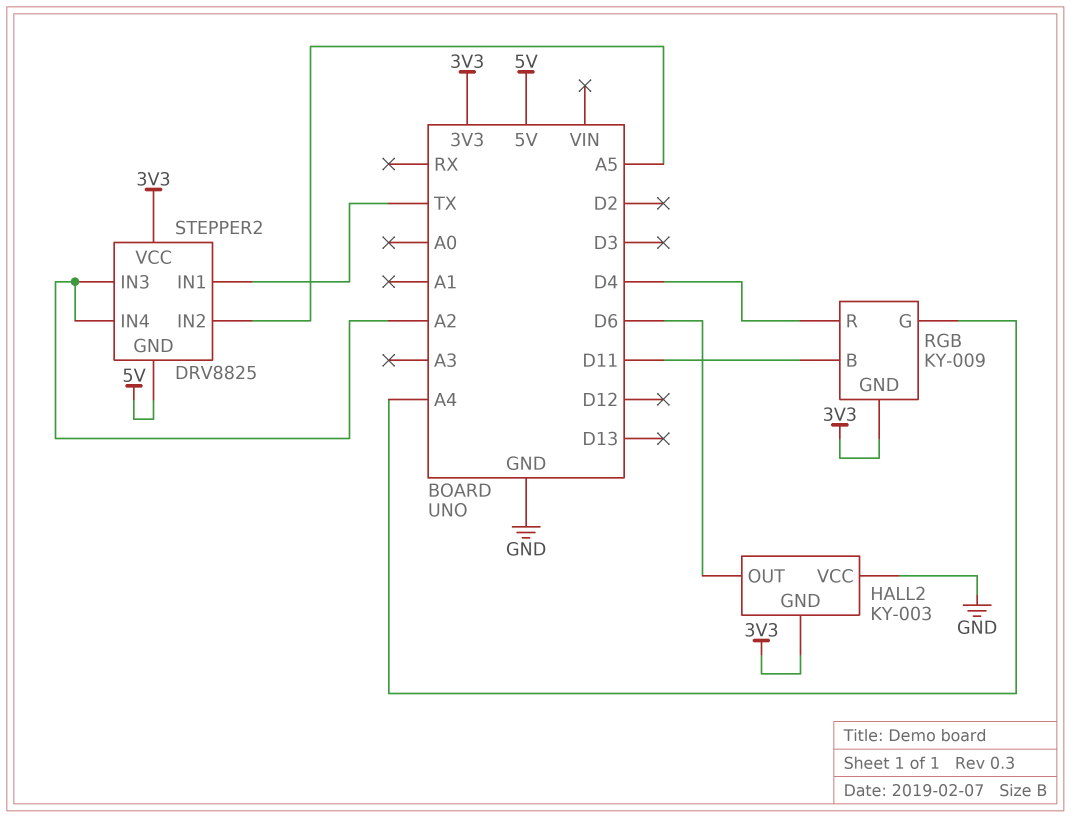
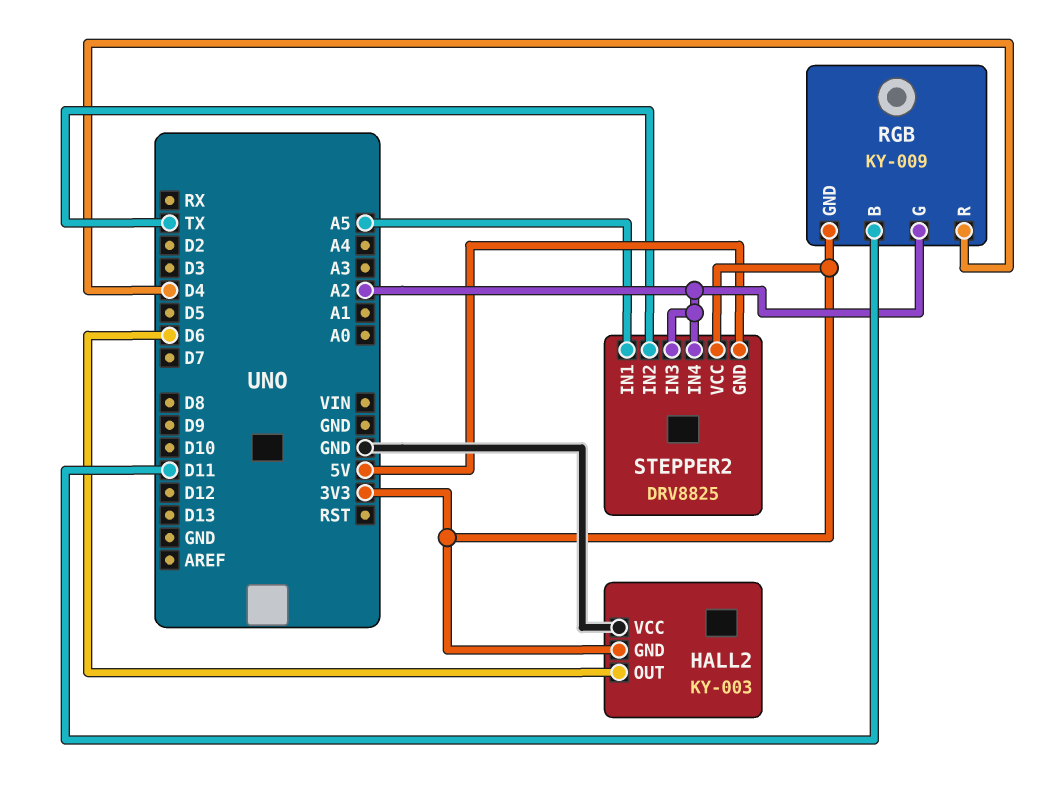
RGB pin G: A4 -> A2
STEPPER2 pin IN1: TX -> A5
STEPPER2 pin IN2: A5 -> TX

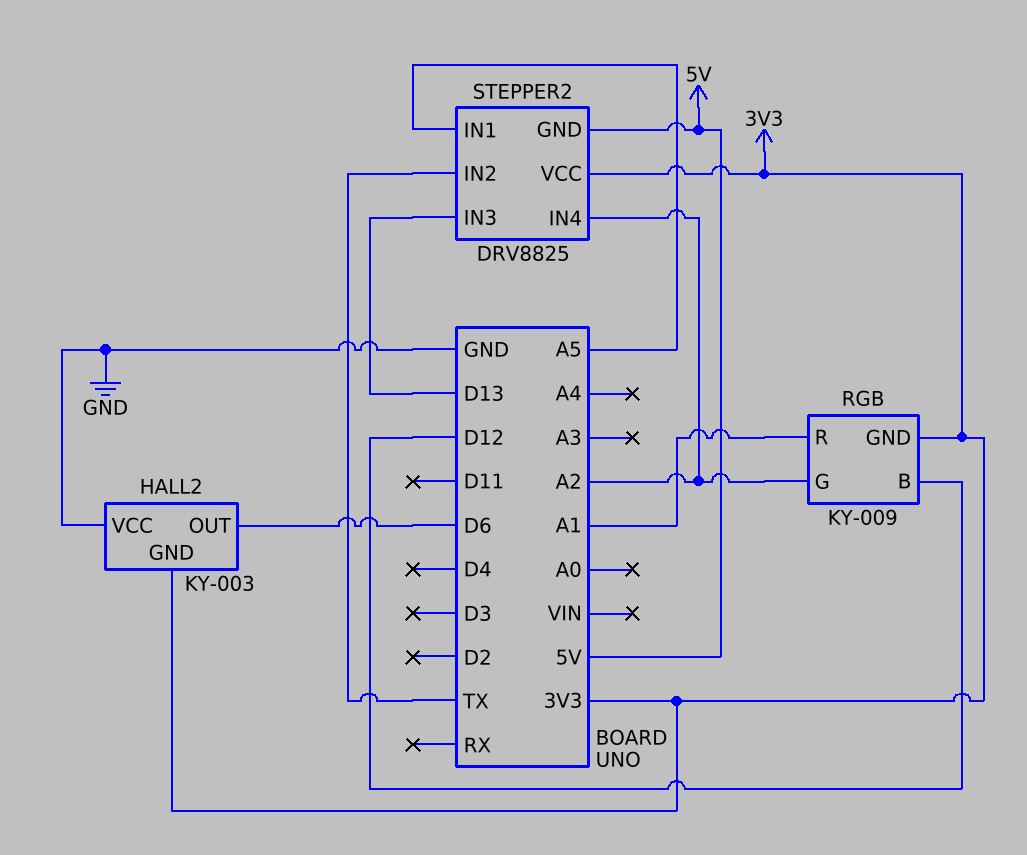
RGB pin B: D11 -> D12
RGB pin R: D4 -> A1
STEPPER2 pin IN3: A2 -> D13

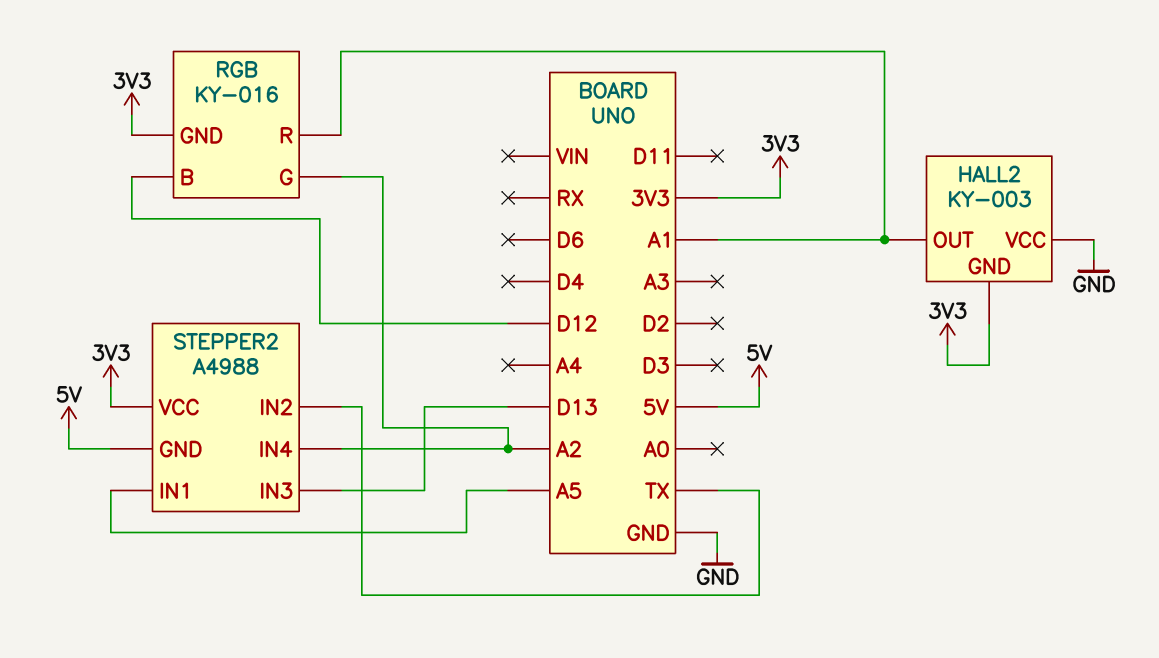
HALL2 pin OUT: D6 -> A1
RGB: KY-009 -> KY-016
STEPPER2: DRV8825 -> A4988

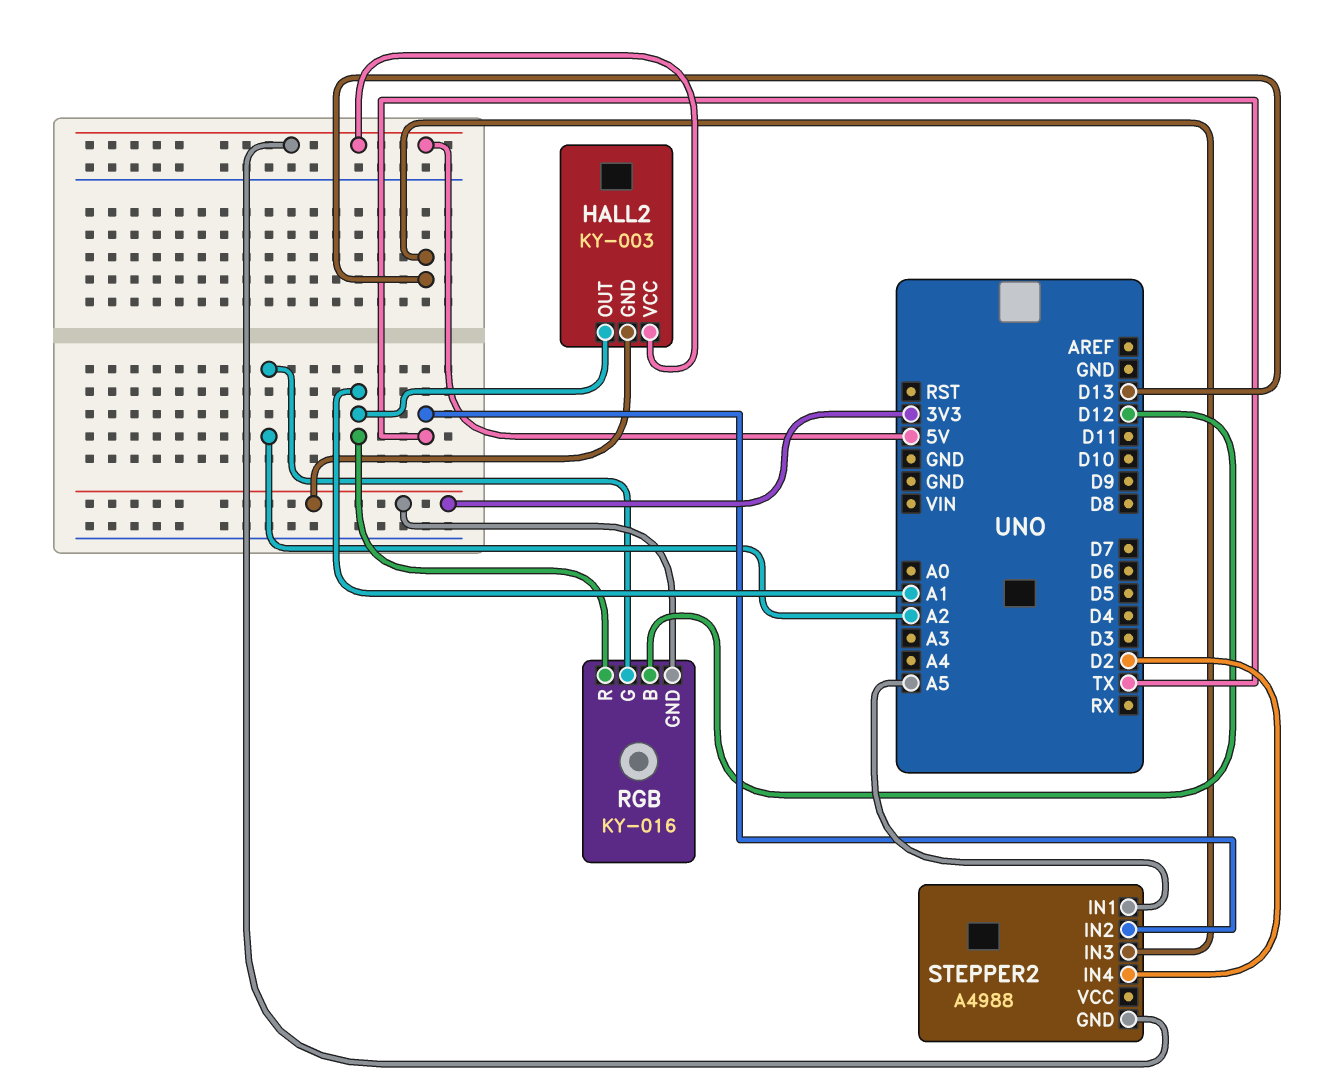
HALL2 pin VCC: GND -> 5V
STEPPER2 pin IN4: A2 -> D2
STEPPER2 pin VCC: 3V3 -> none

